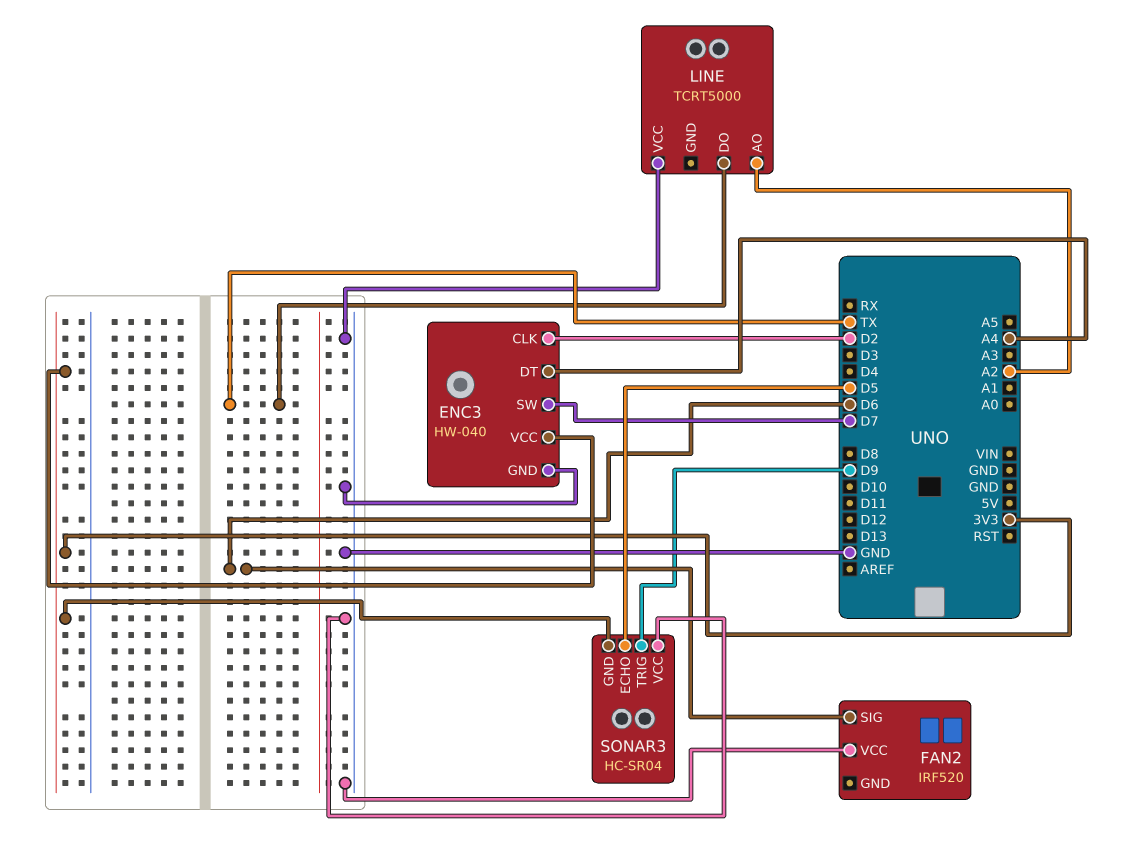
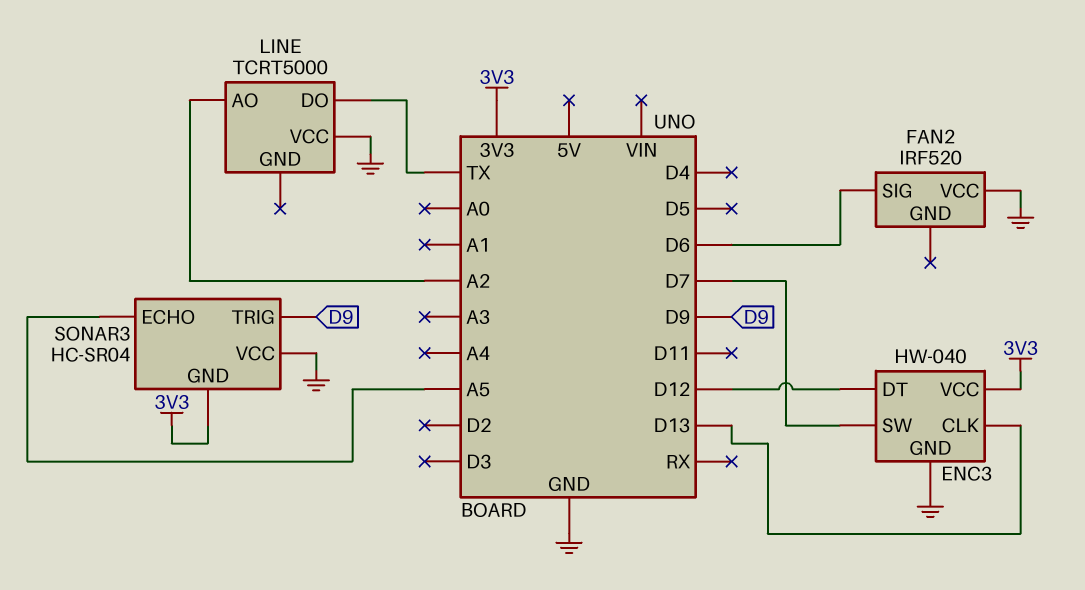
ENC3 pin CLK: D2 -> D13
ENC3 pin DT: A4 -> D12
SONAR3 pin ECHO: D5 -> A5

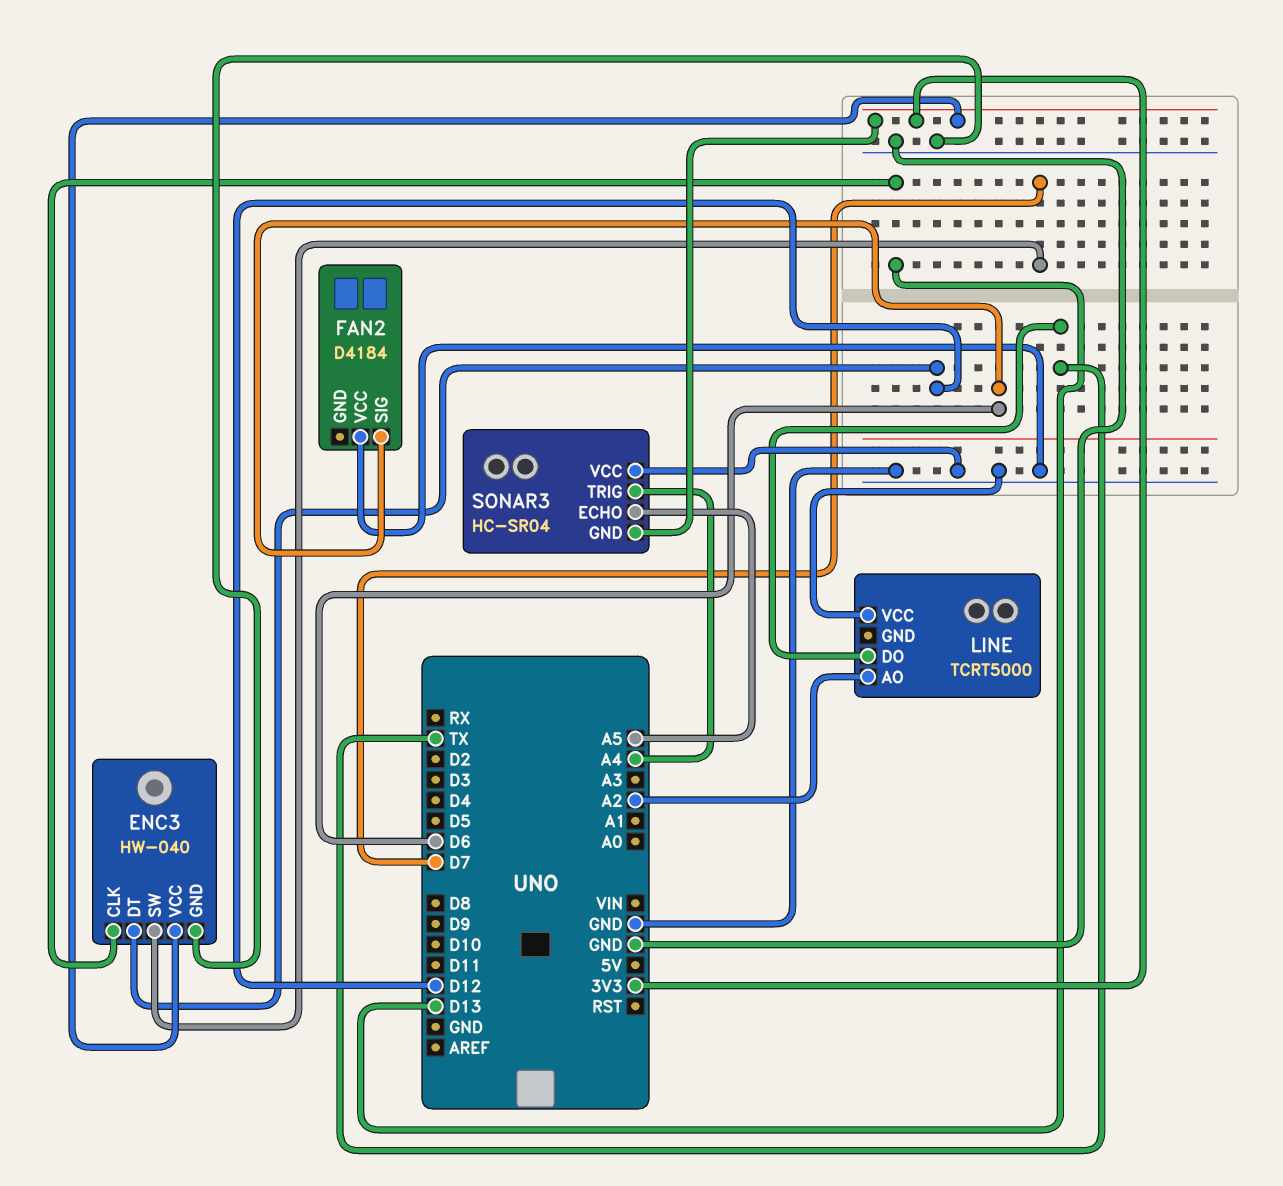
FAN2: IRF520 -> D4184
SONAR3 pin TRIG: D9 -> A4

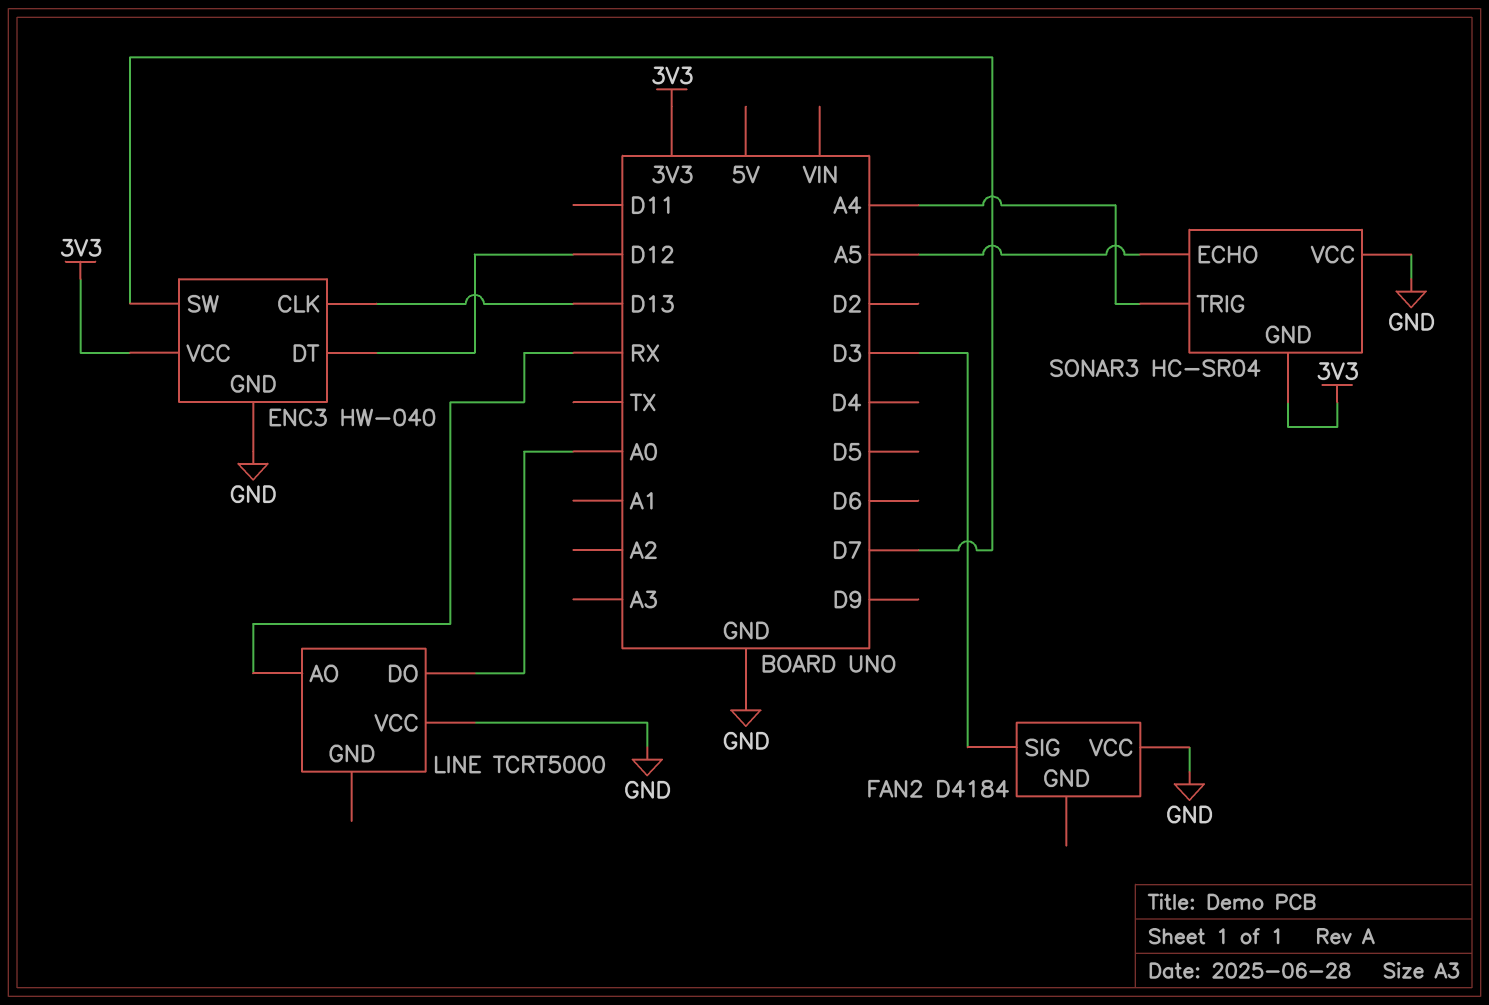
FAN2 pin SIG: D6 -> D3
LINE pin AO: A2 -> RX
LINE pin DO: TX -> A0

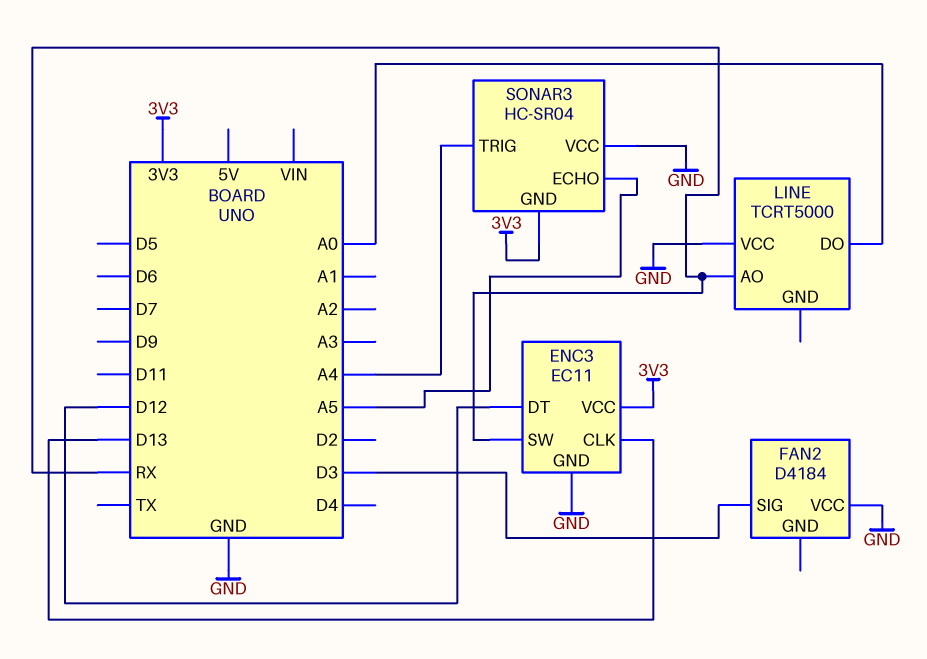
ENC3: HW-040 -> EC11
ENC3 pin SW: D7 -> RX

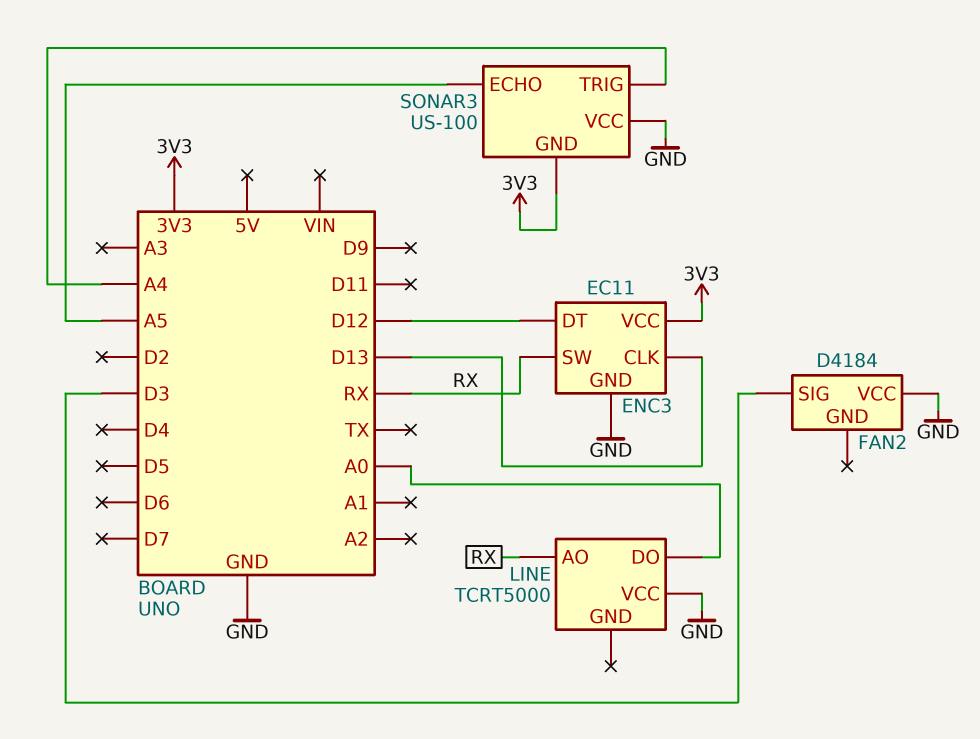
SONAR3: HC-SR04 -> US-100

